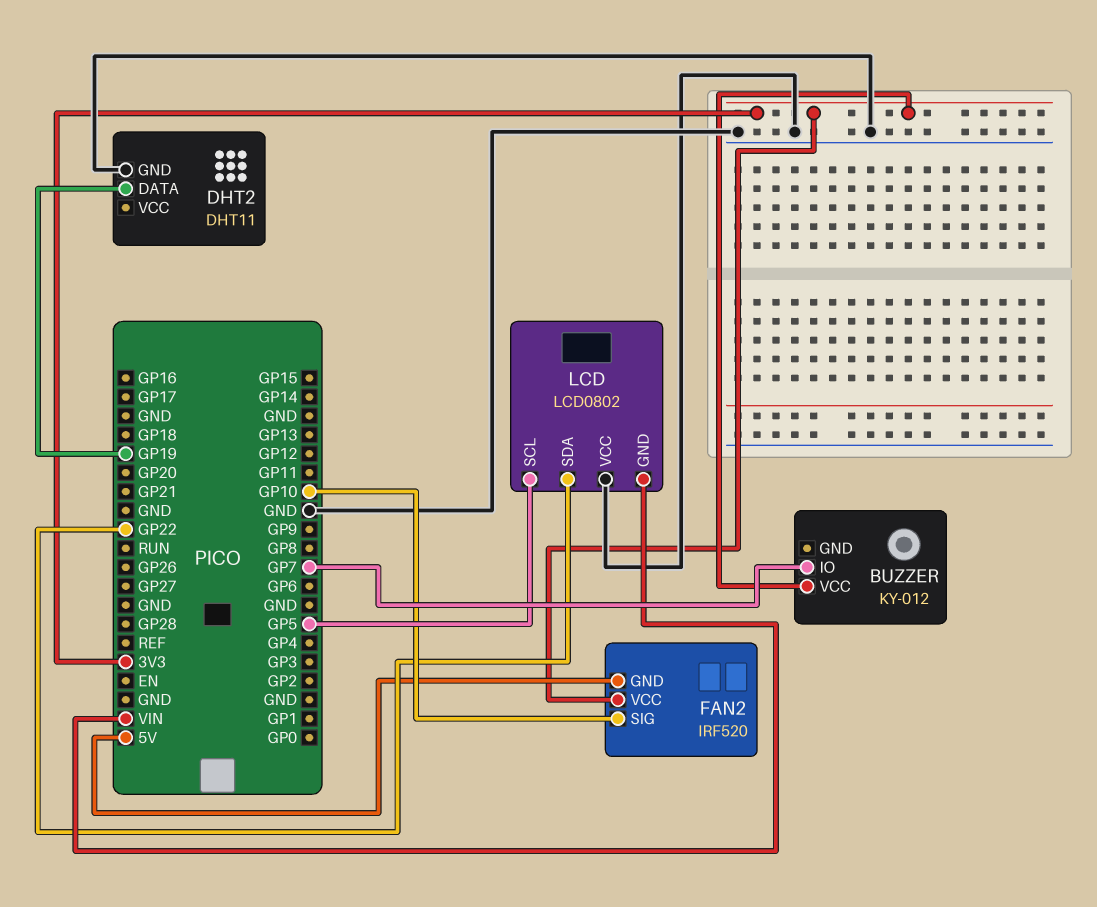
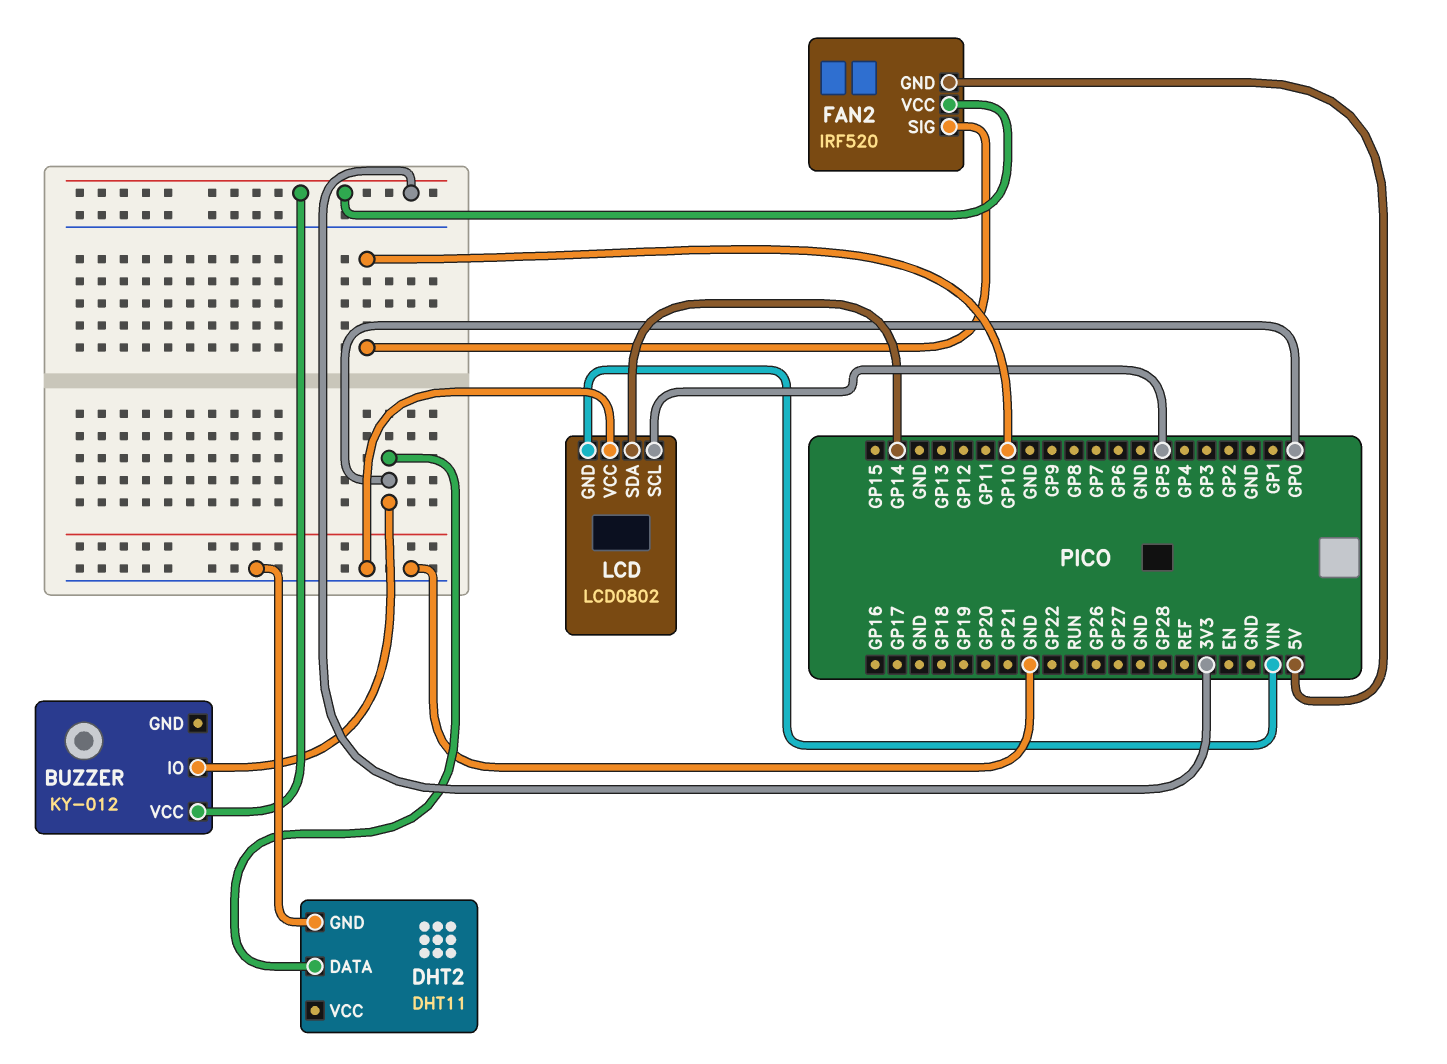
BUZZER pin IO: GP7 -> GP0
DHT2 pin DATA: GP19 -> GP0
LCD pin SDA: GP22 -> GP14

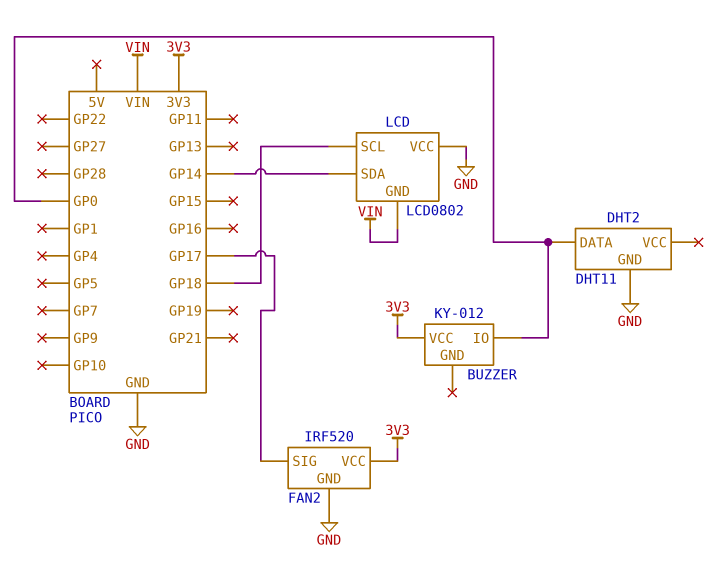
FAN2 pin GND: 5V -> GND
FAN2 pin SIG: GP10 -> GP17
LCD pin SCL: GP5 -> GP18

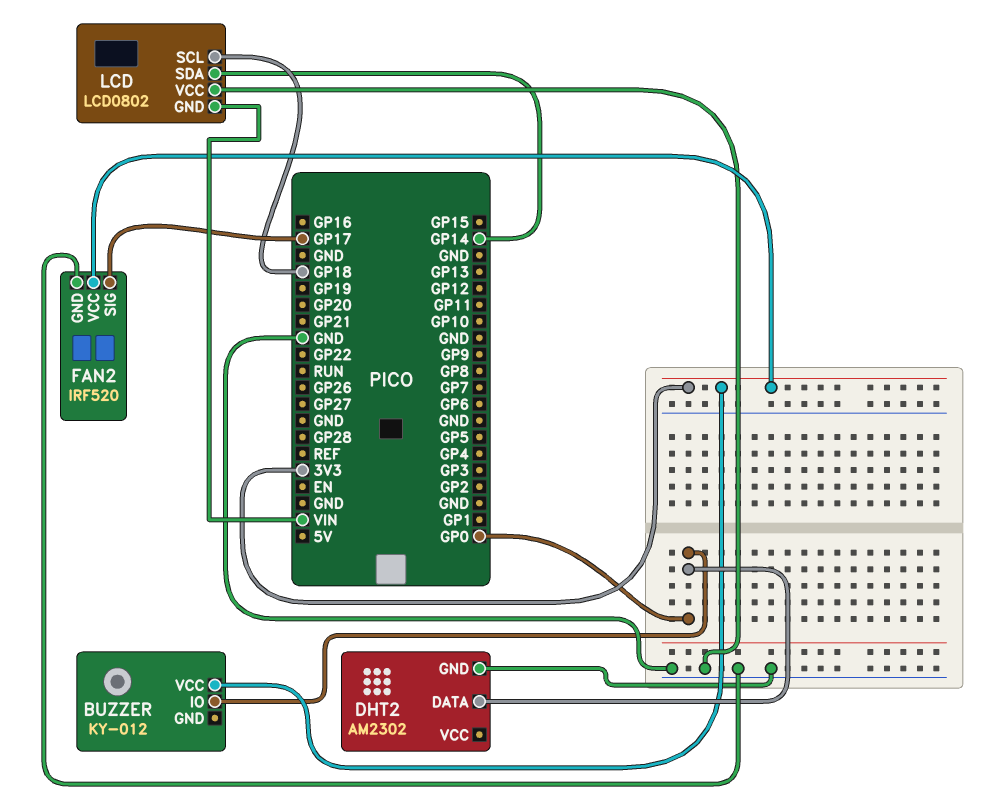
DHT2: DHT11 -> AM2302

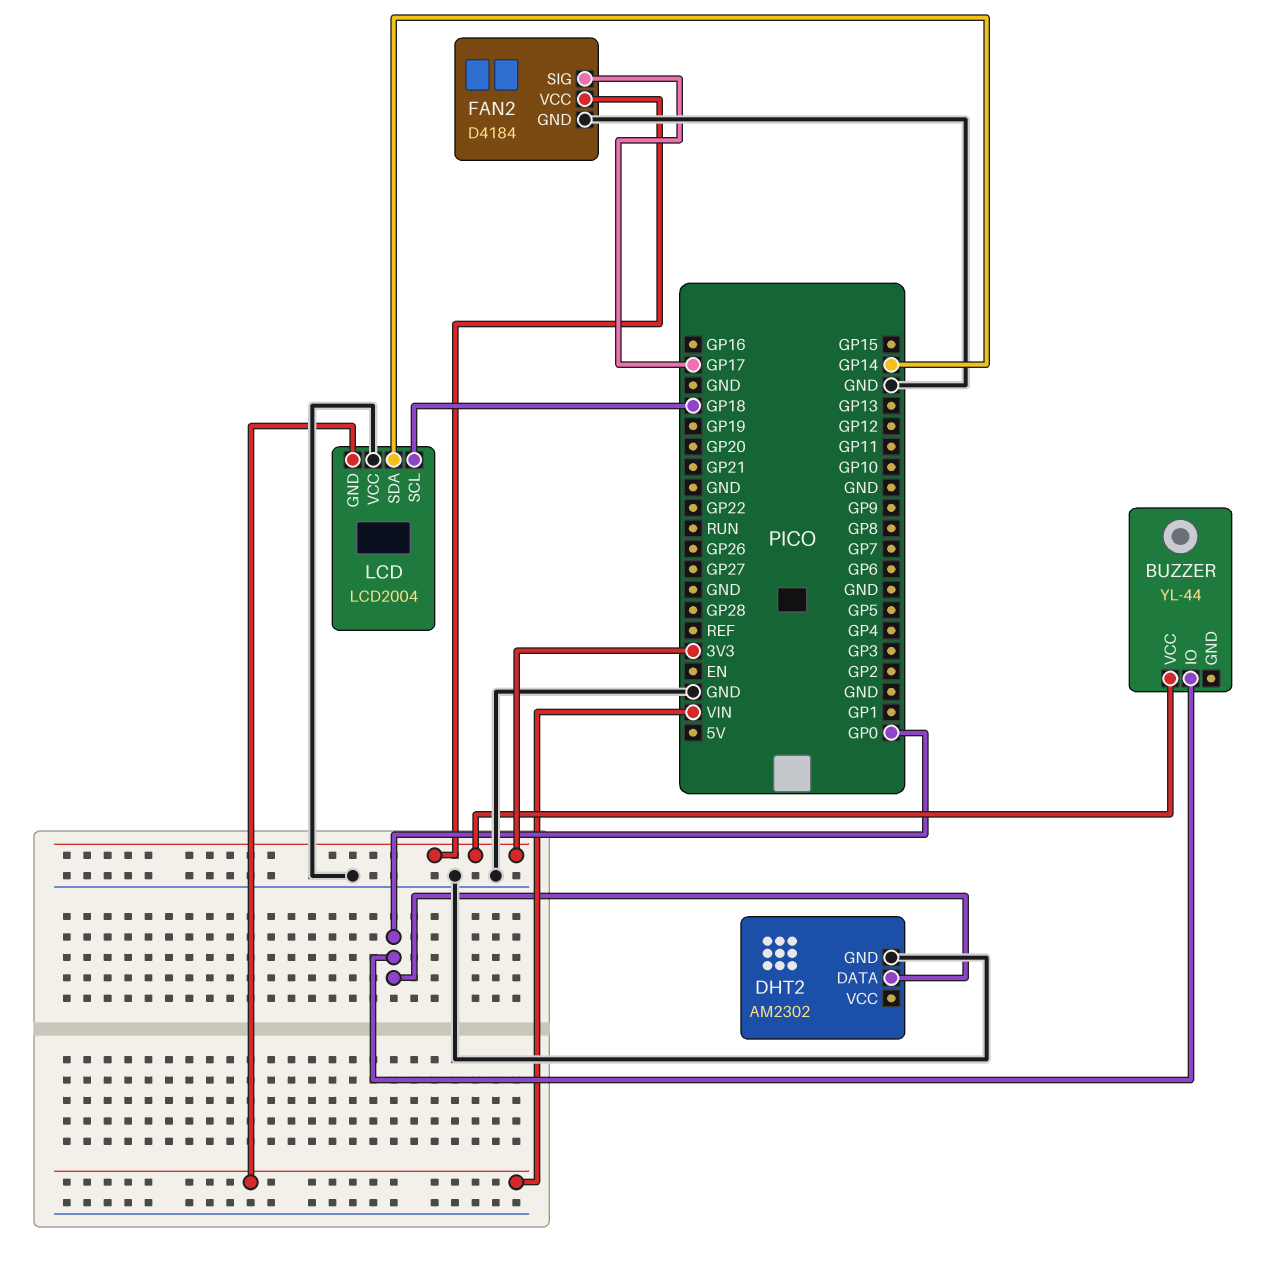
BUZZER: KY-012 -> YL-44
FAN2: IRF520 -> D4184
LCD: LCD0802 -> LCD2004

